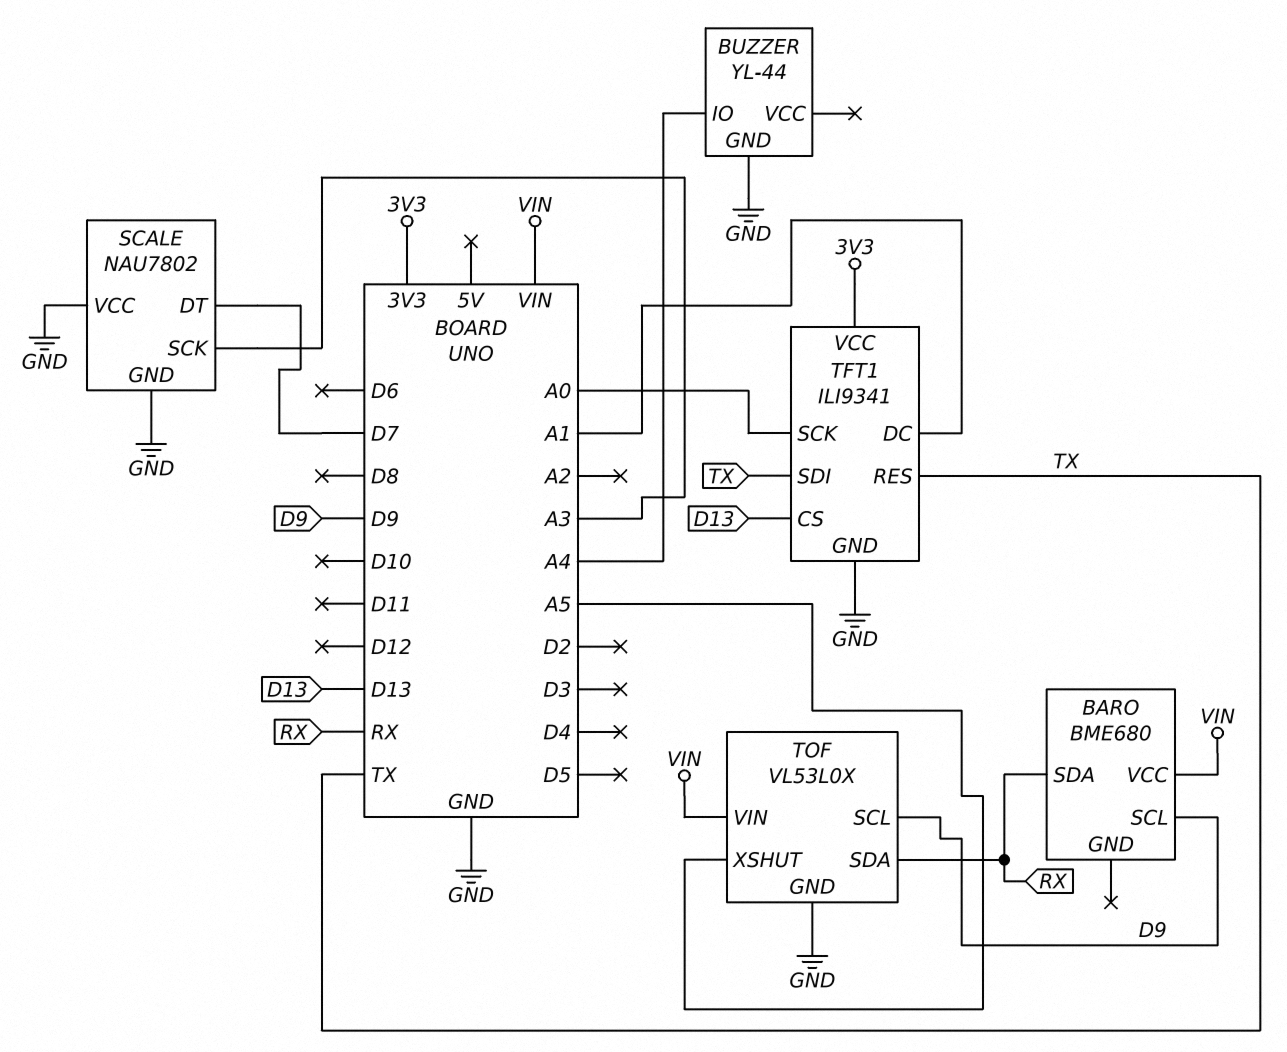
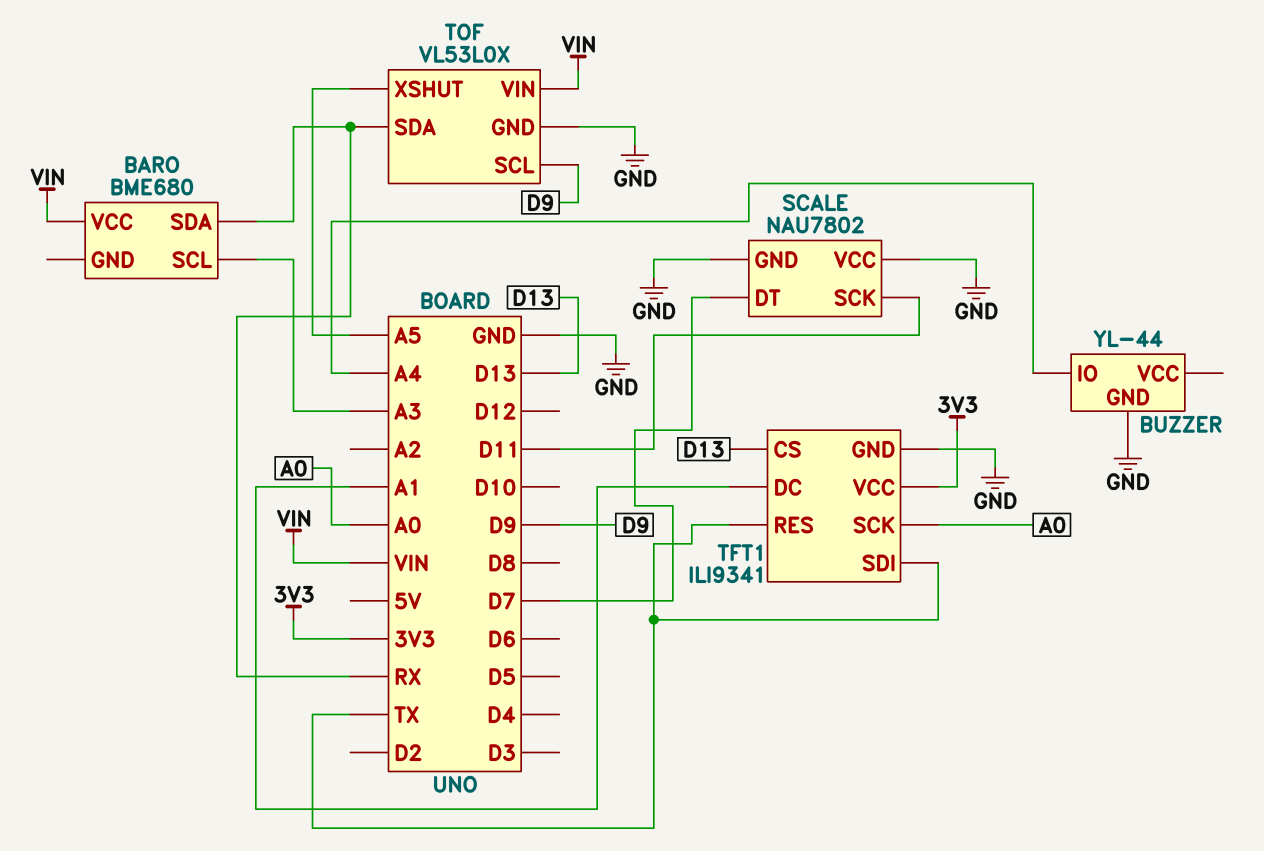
BARO pin SCL: D9 -> A3
SCALE pin SCK: A3 -> D11

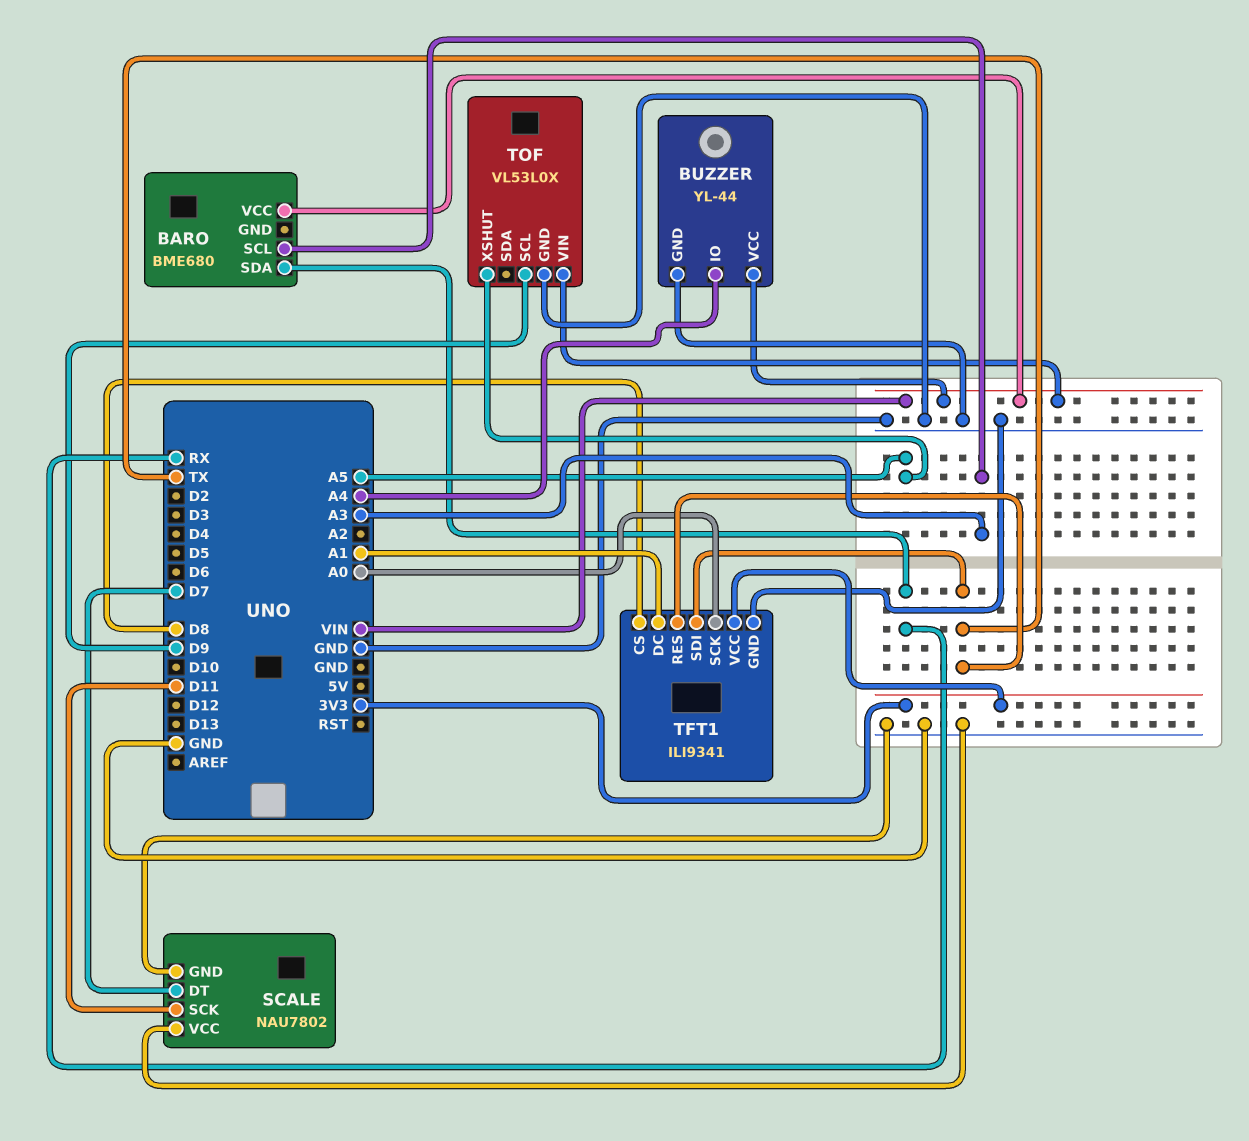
BUZZER pin VCC: none -> VIN
TFT1 pin CS: D13 -> D8
TOF pin SDA: RX -> none

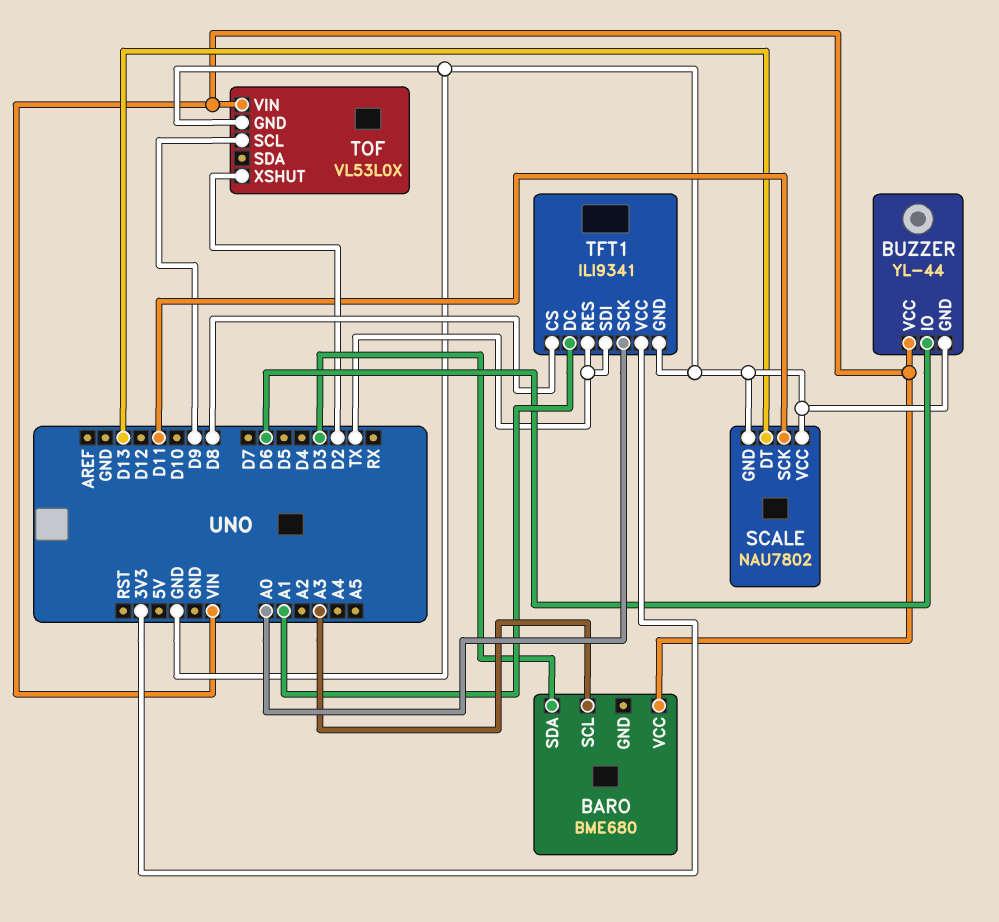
BARO pin SDA: RX -> D3
BUZZER pin IO: A4 -> D6
SCALE pin DT: D7 -> D13
TOF pin XSHUT: A5 -> D2

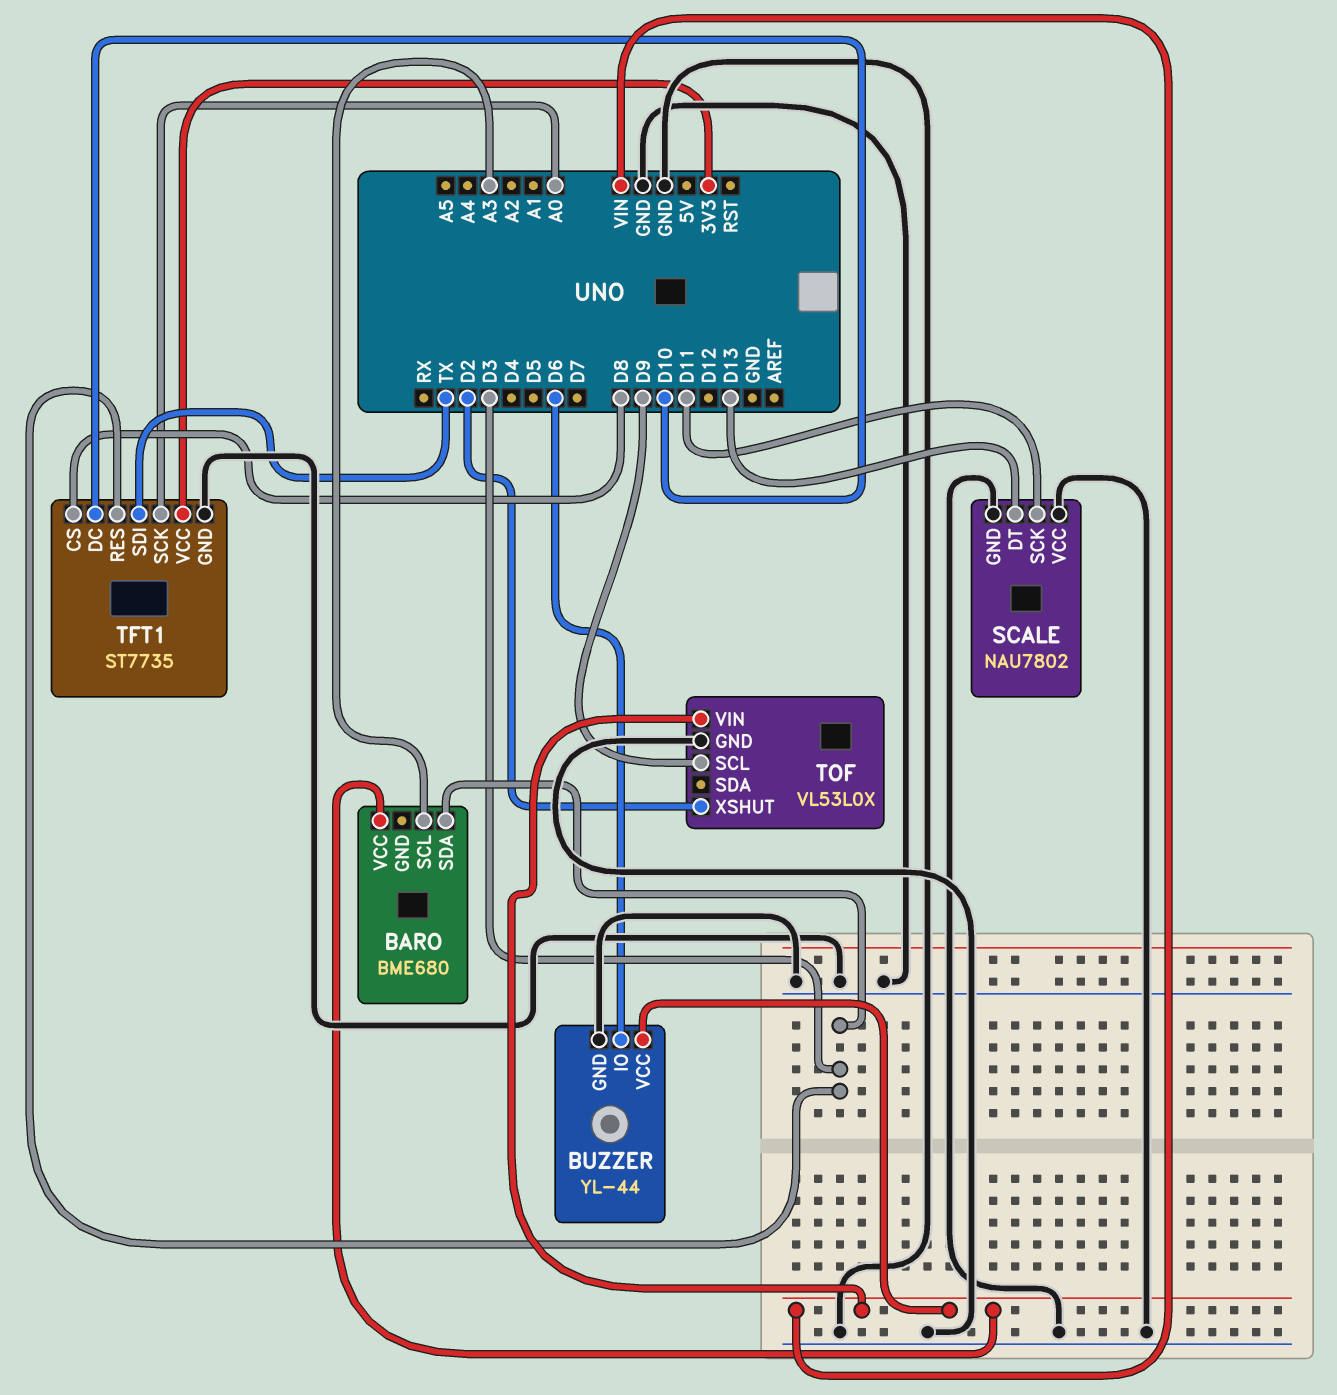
TFT1: ILI9341 -> ST7735
TFT1 pin DC: A1 -> D10
TFT1 pin RES: TX -> D3

